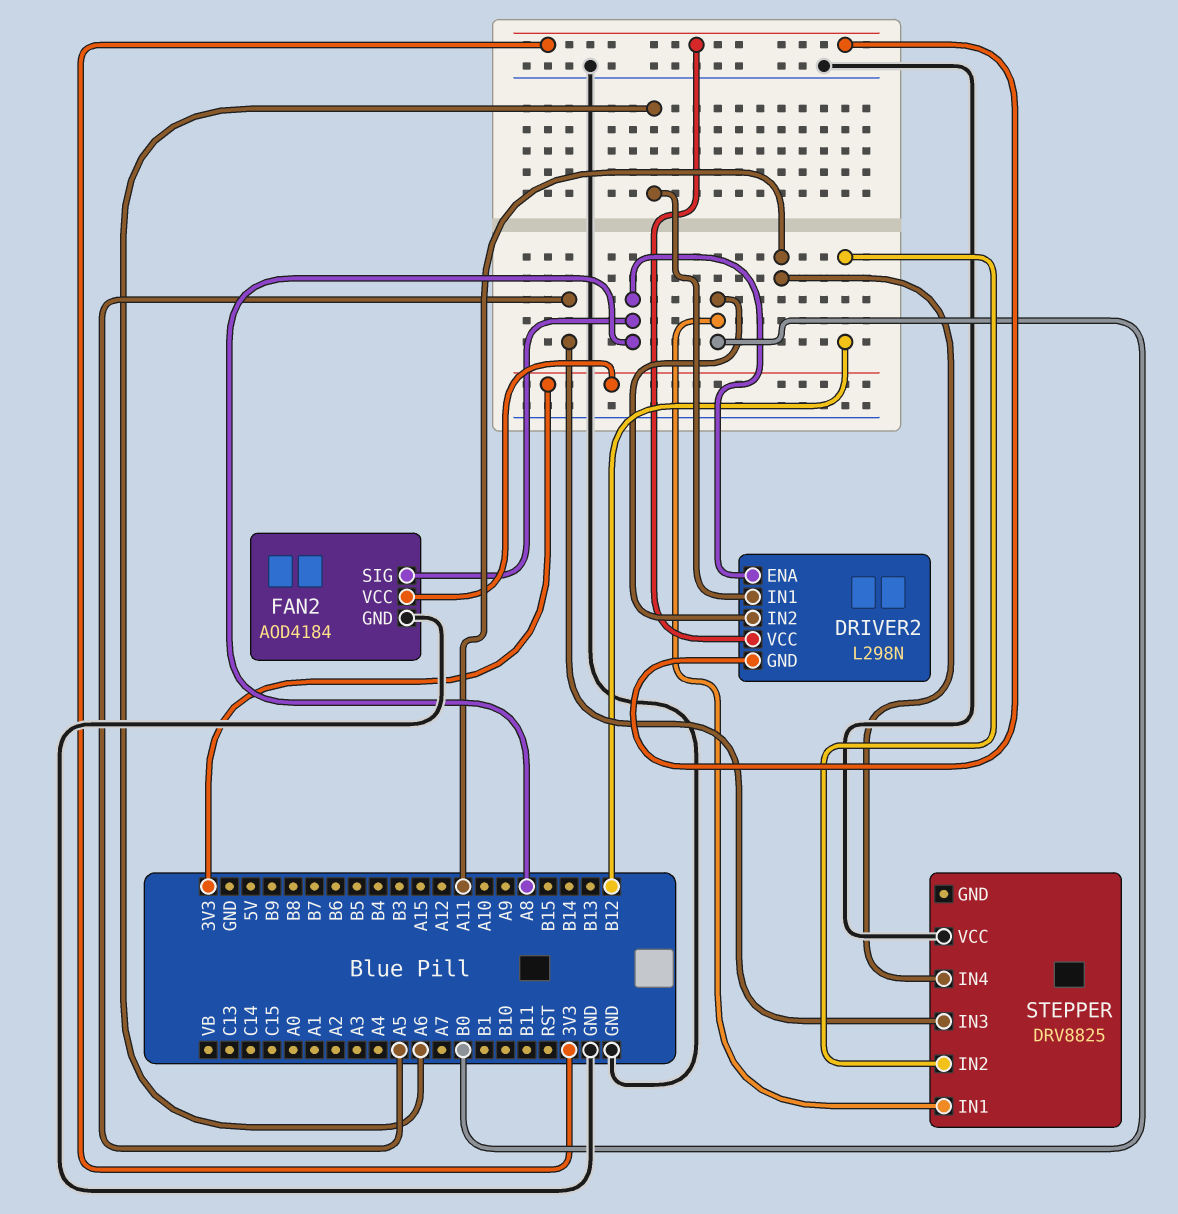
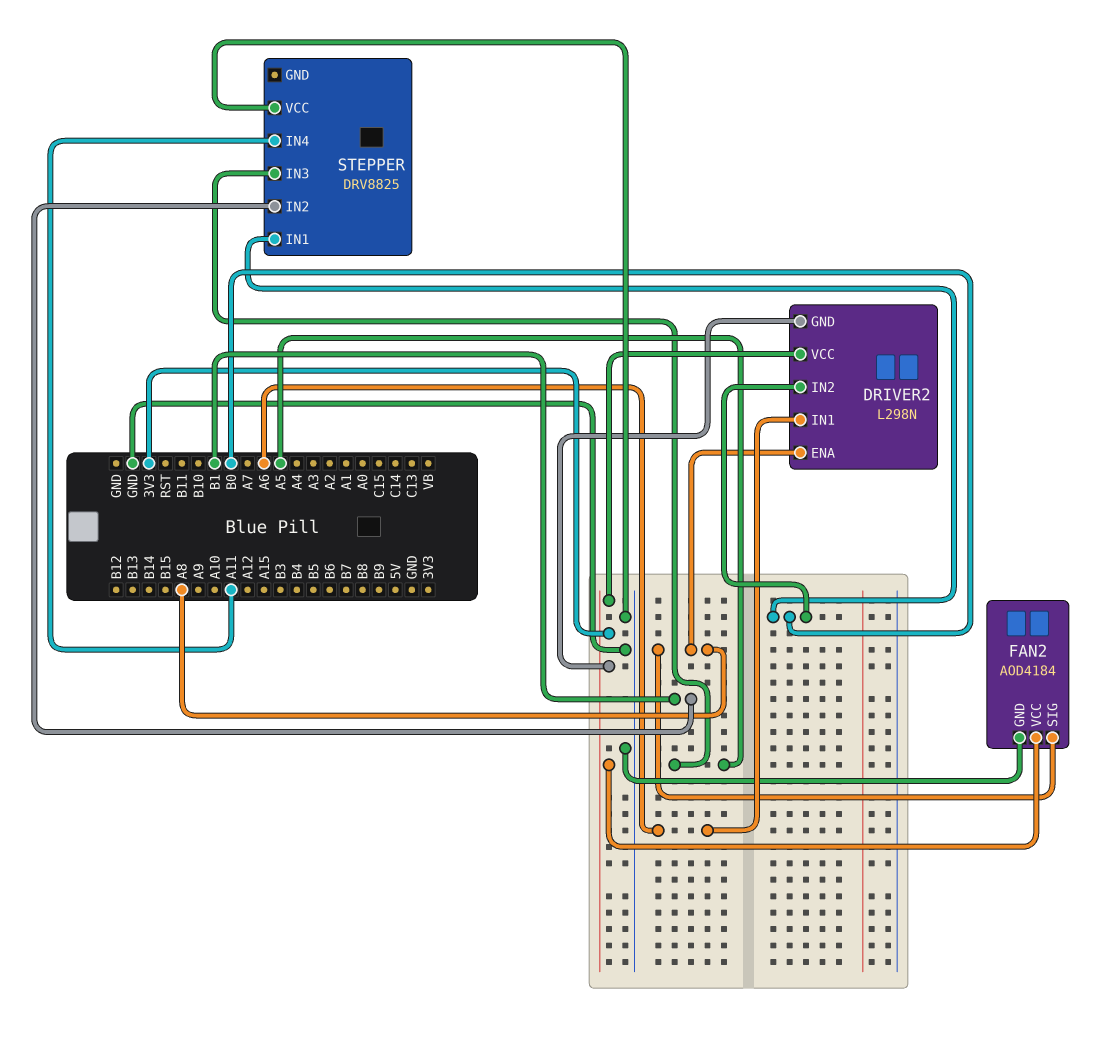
STEPPER pin IN2: B12 -> B1

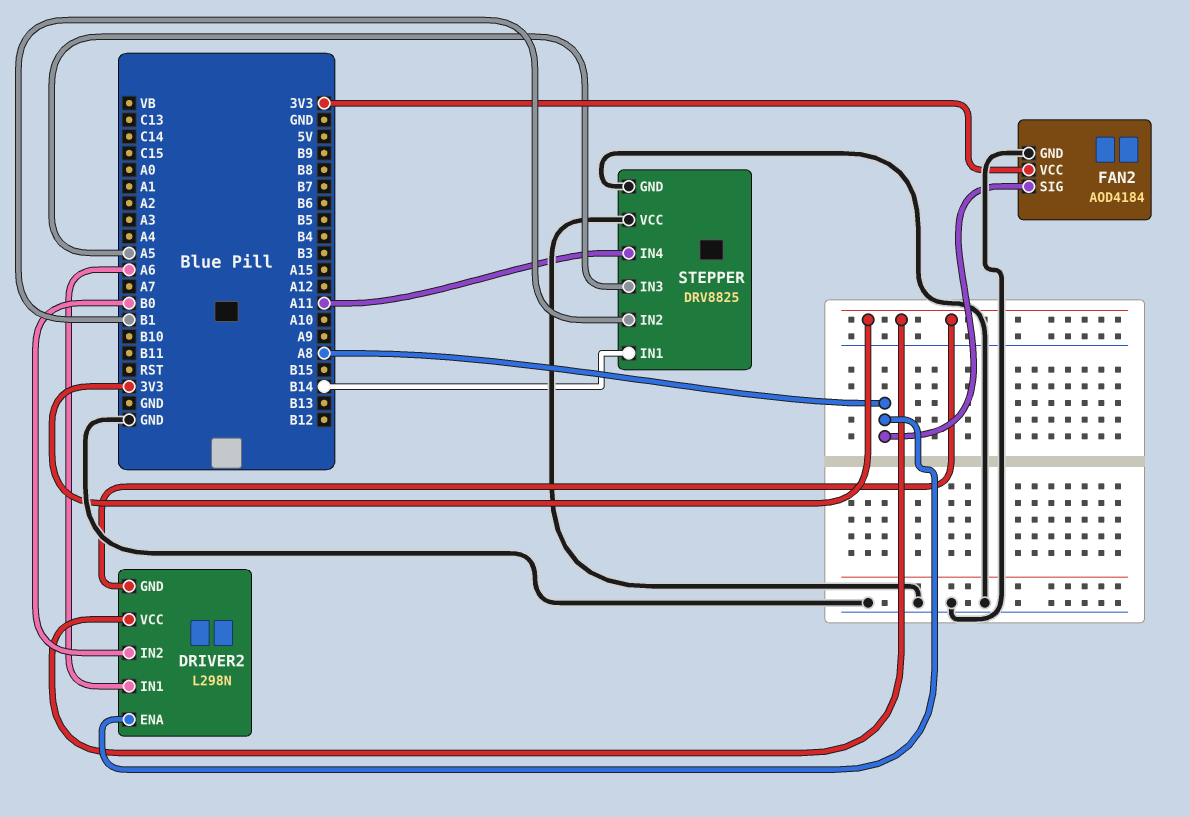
STEPPER pin GND: none -> GND
STEPPER pin IN1: B0 -> B14

